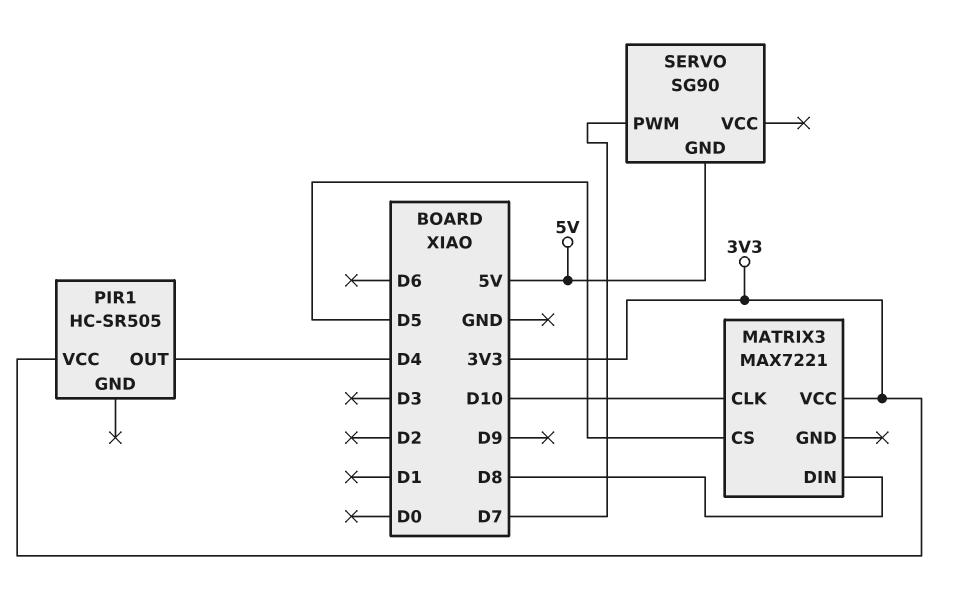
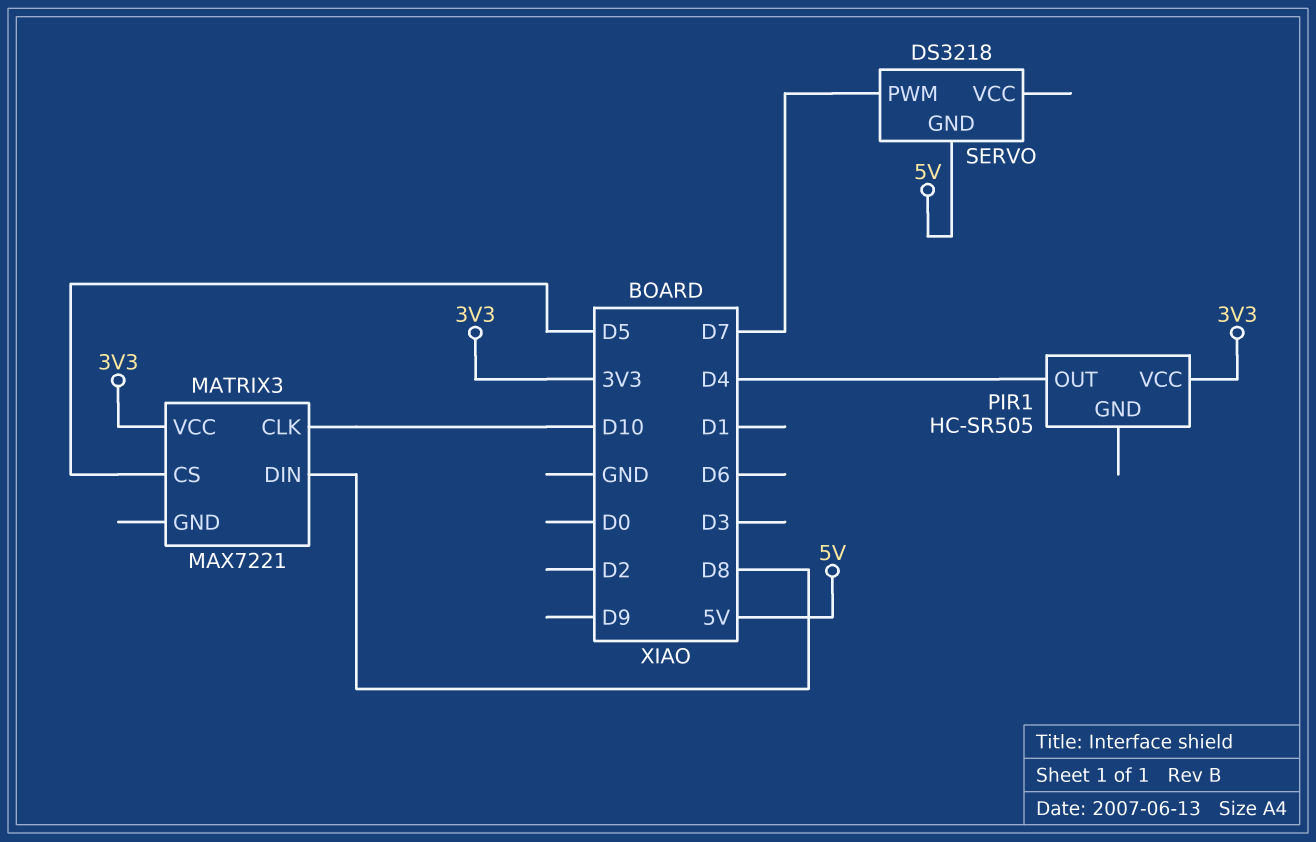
SERVO: SG90 -> DS3218

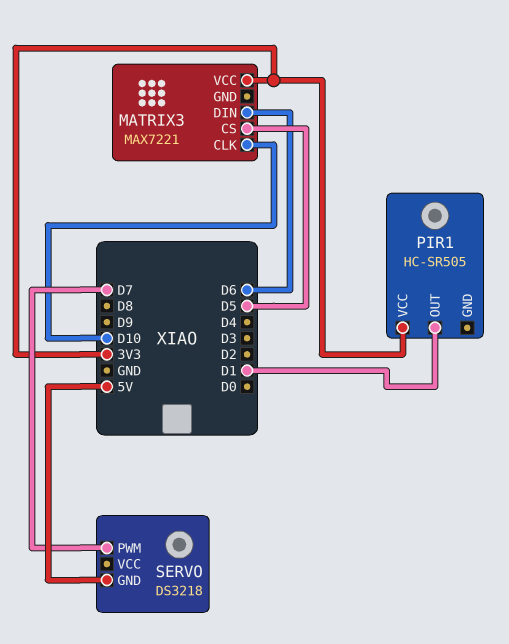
MATRIX3 pin DIN: D8 -> D6
PIR1 pin OUT: D4 -> D1

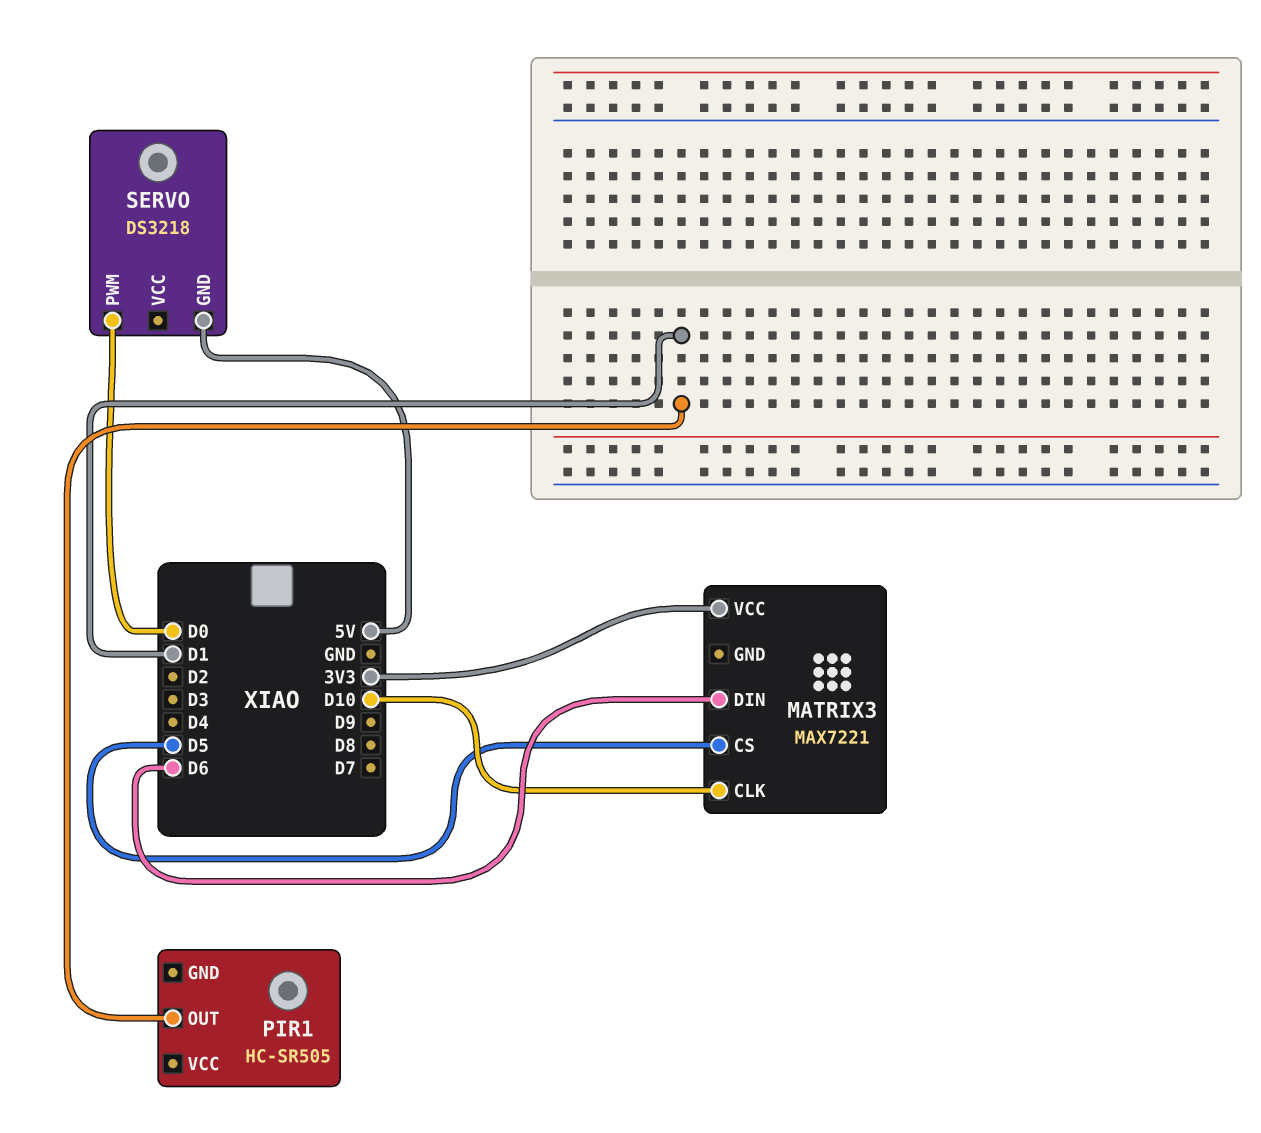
PIR1 pin VCC: 3V3 -> none
SERVO pin PWM: D7 -> D0

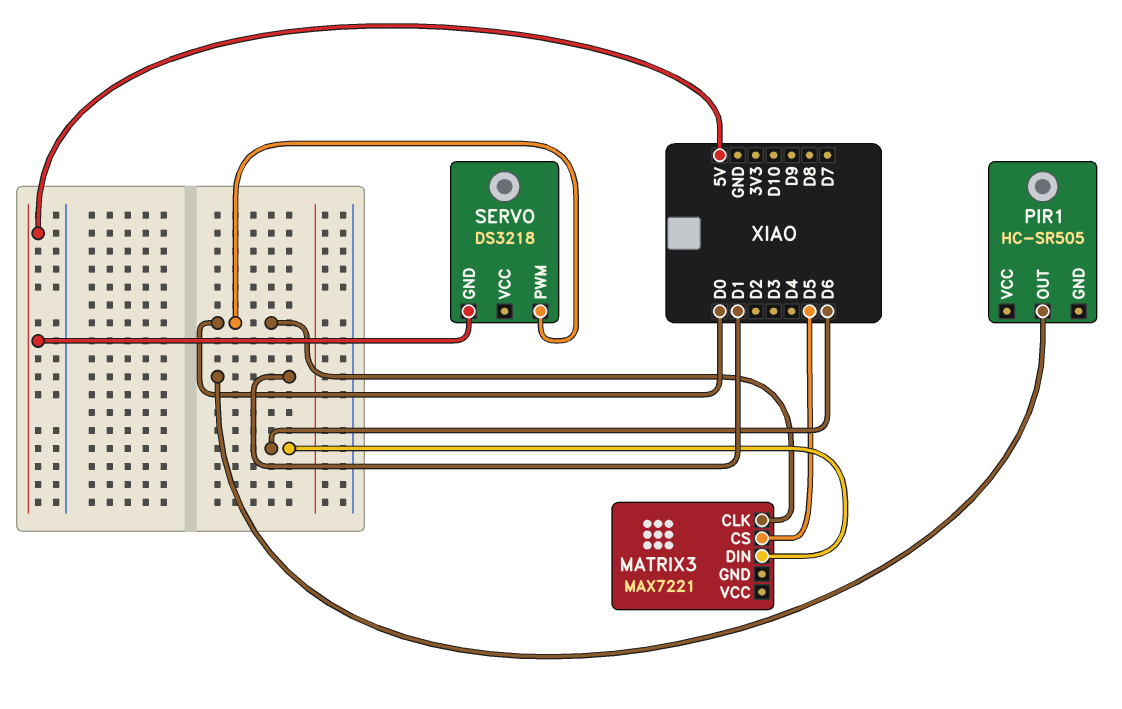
MATRIX3 pin CLK: D10 -> D0
MATRIX3 pin VCC: 3V3 -> none

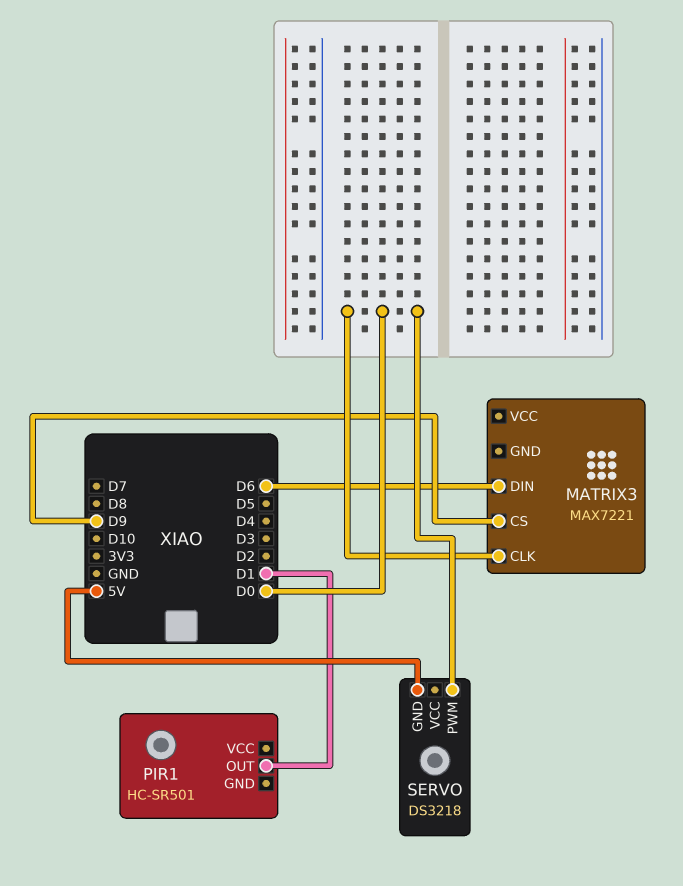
MATRIX3 pin CS: D5 -> D9
PIR1: HC-SR505 -> HC-SR501

